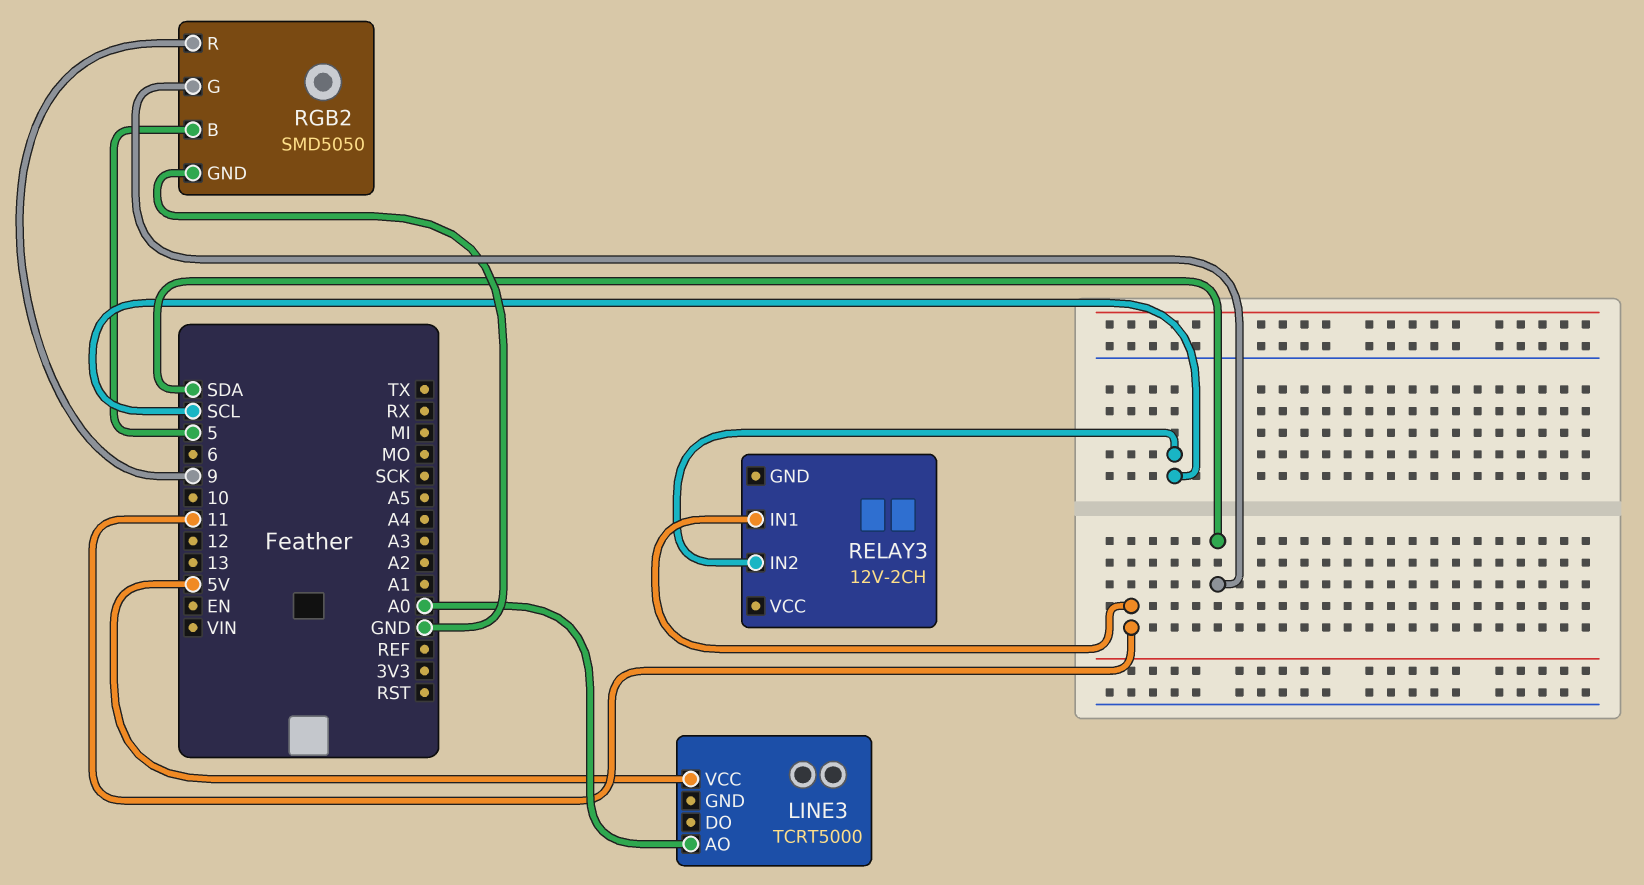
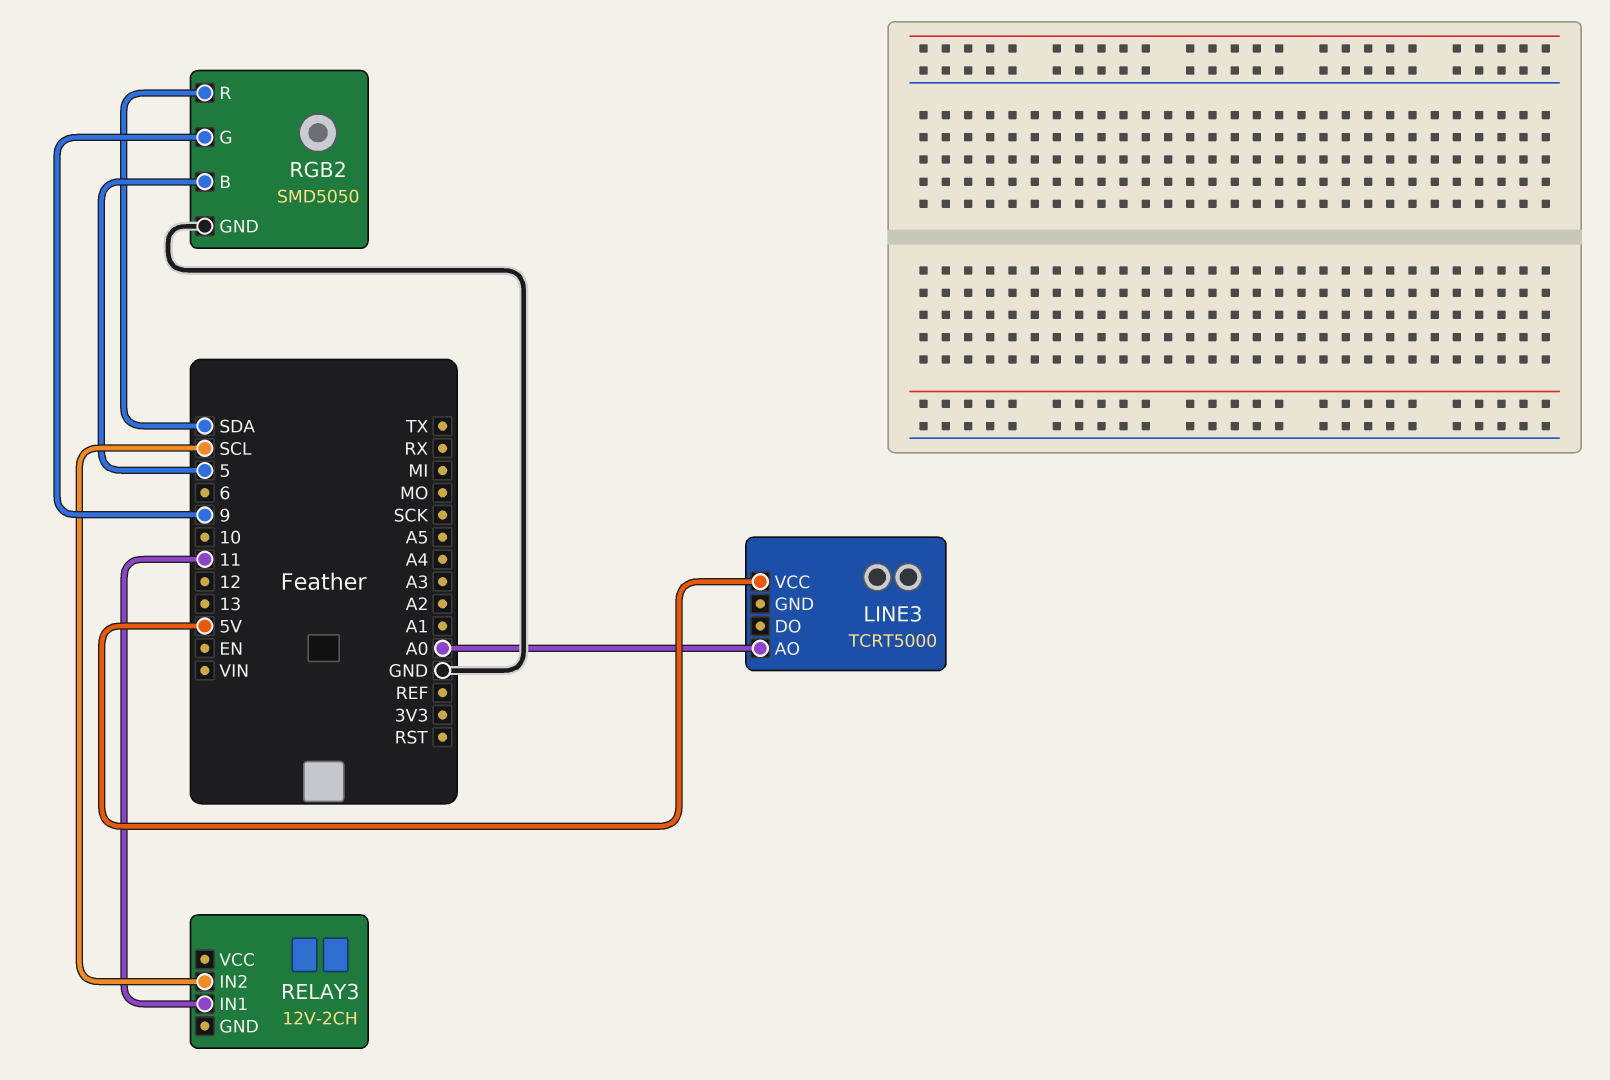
RGB2 pin G: SDA -> 9
RGB2 pin R: 9 -> SDA

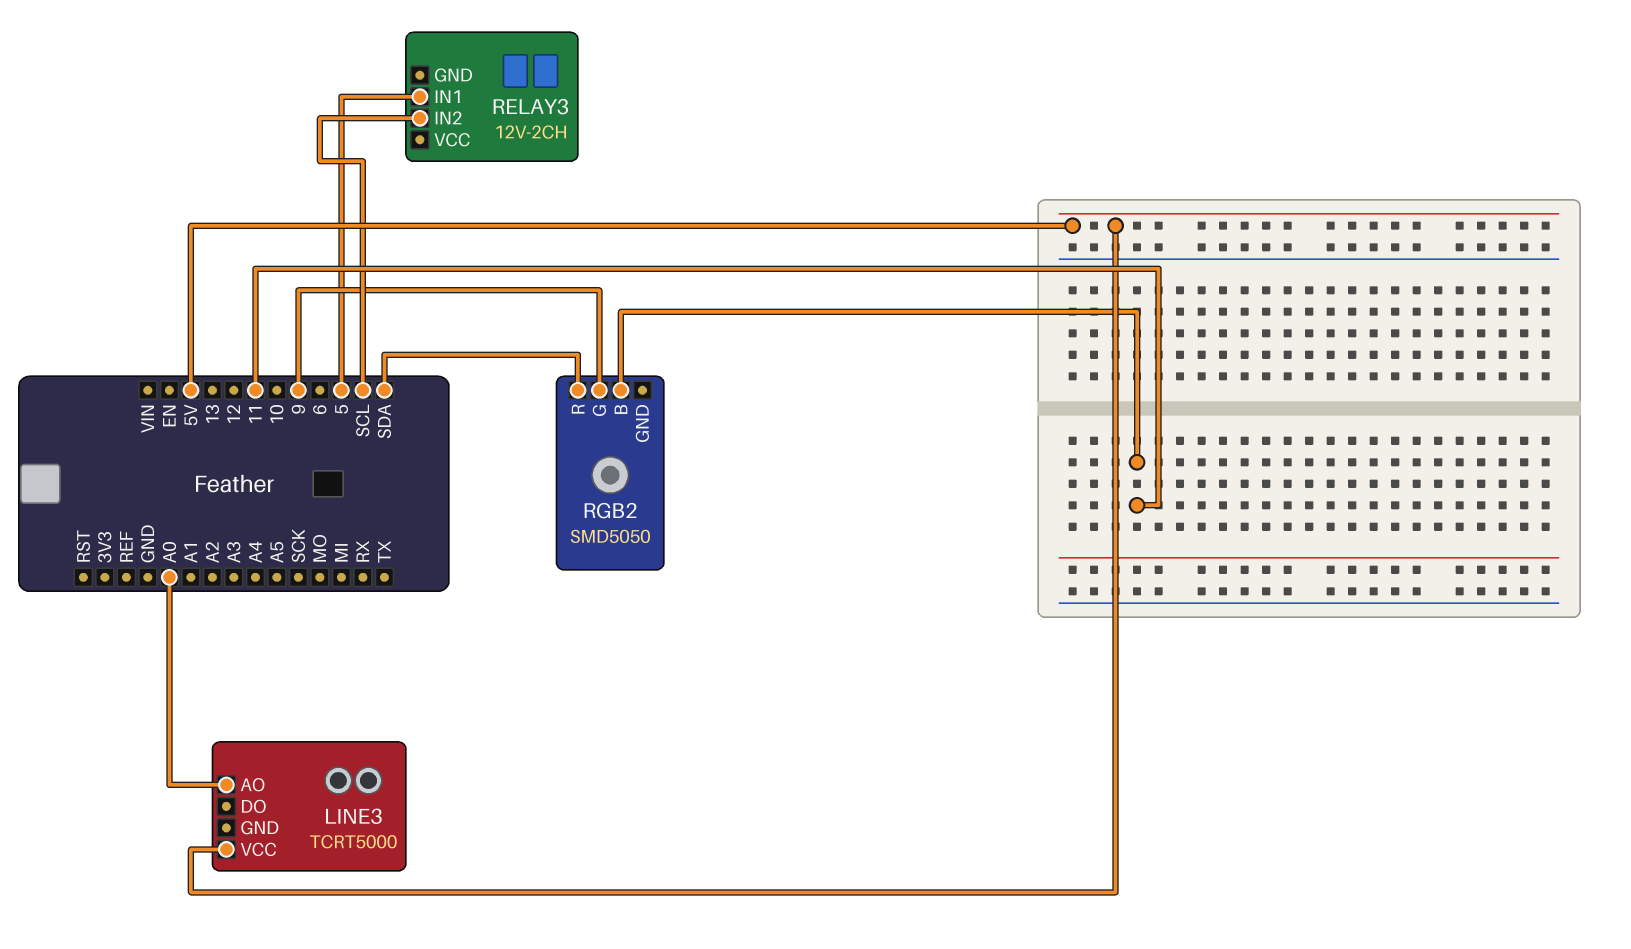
RELAY3 pin IN1: 11 -> 5
RGB2 pin B: 5 -> 11
RGB2 pin GND: GND -> none

